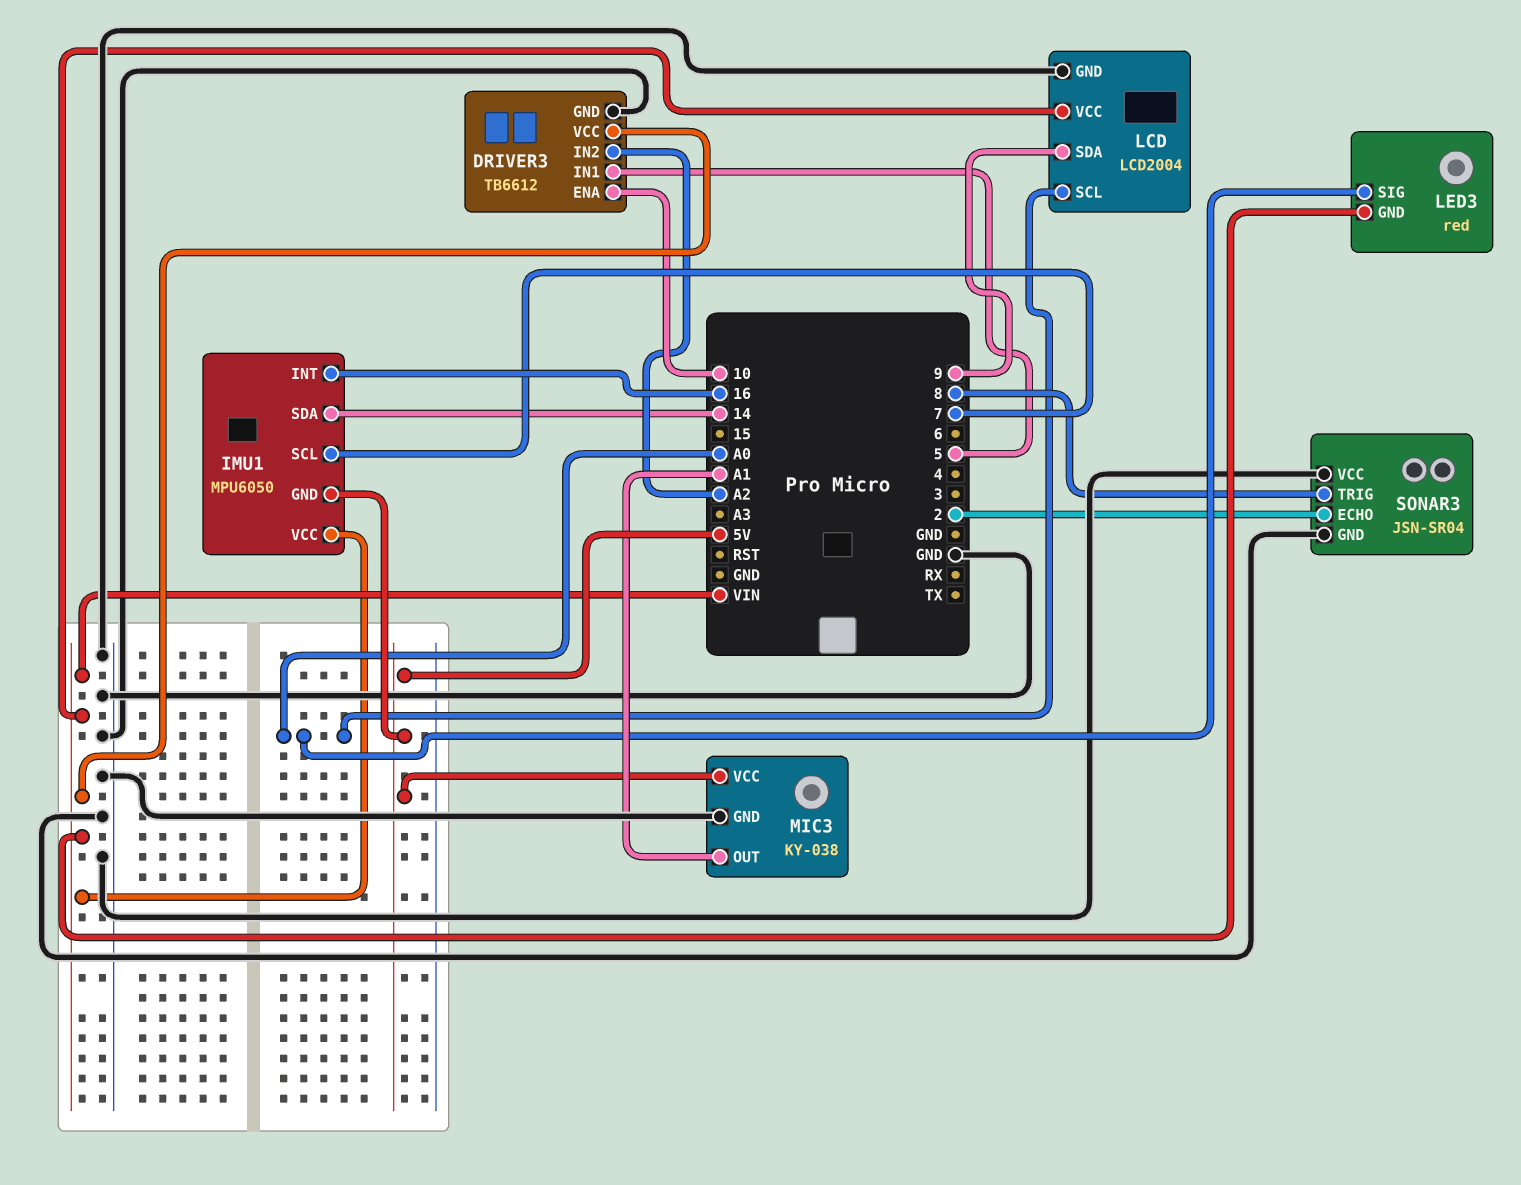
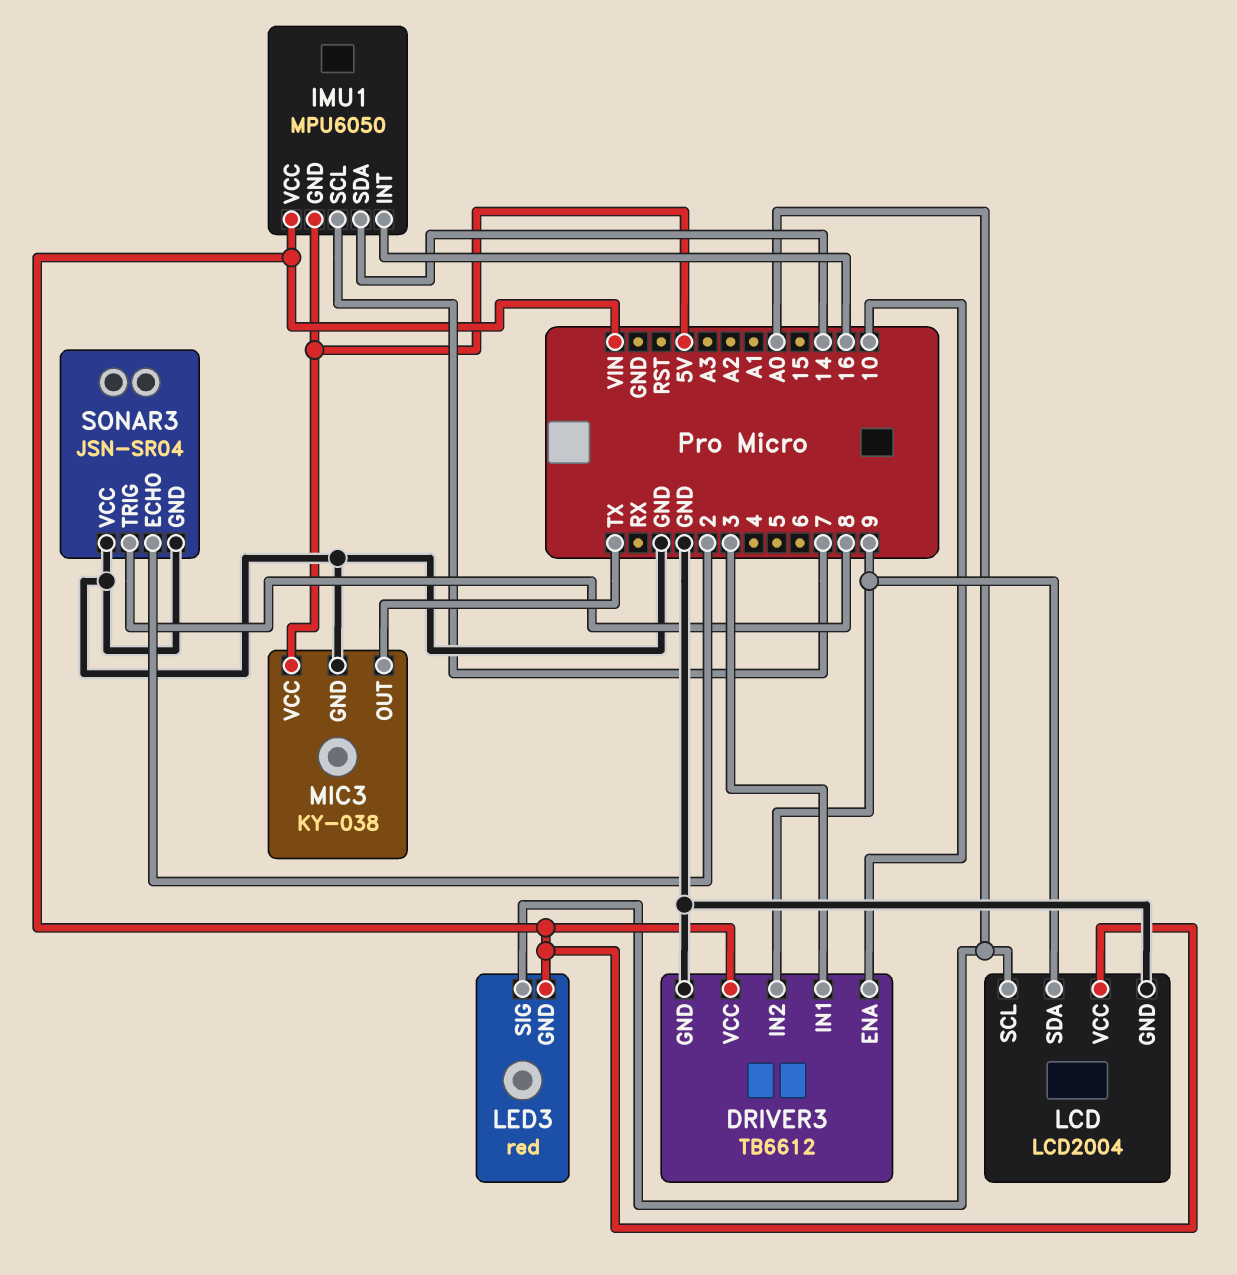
DRIVER3 pin IN1: 5 -> 3
DRIVER3 pin IN2: A2 -> 9
MIC3 pin OUT: A1 -> TX

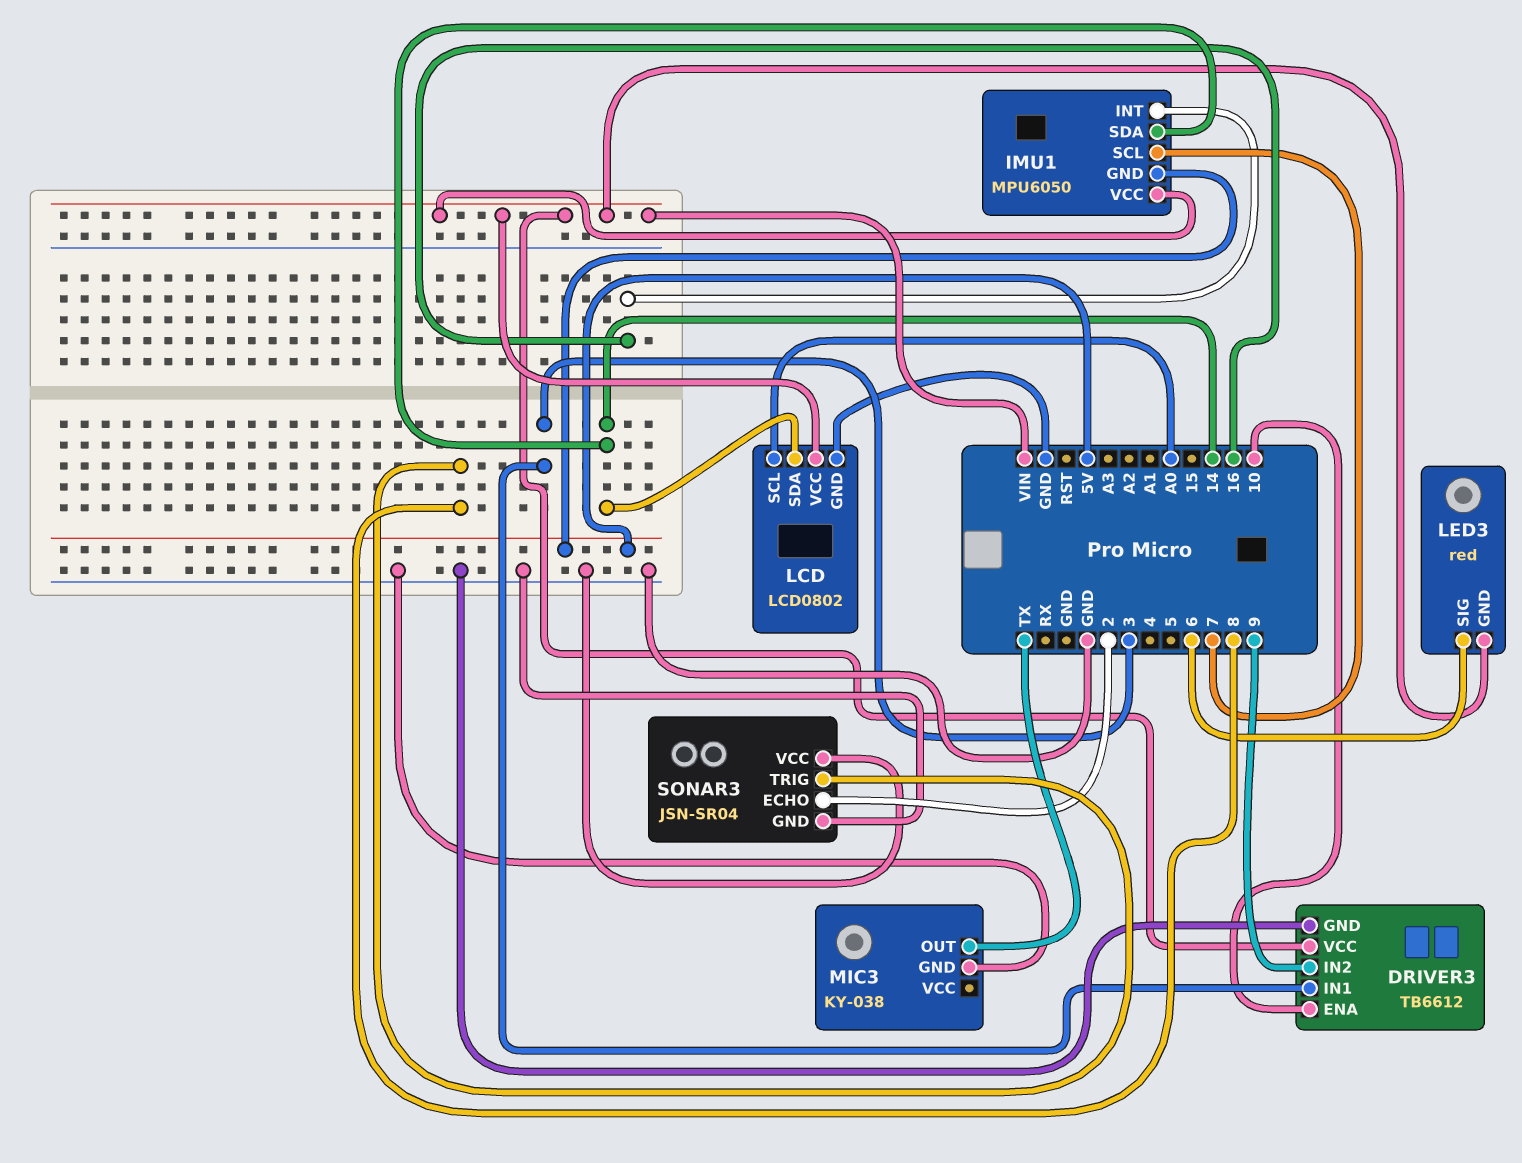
LCD: LCD2004 -> LCD0802
LCD pin SDA: 9 -> 14
LED3 pin SIG: A0 -> 6
MIC3 pin VCC: 5V -> none

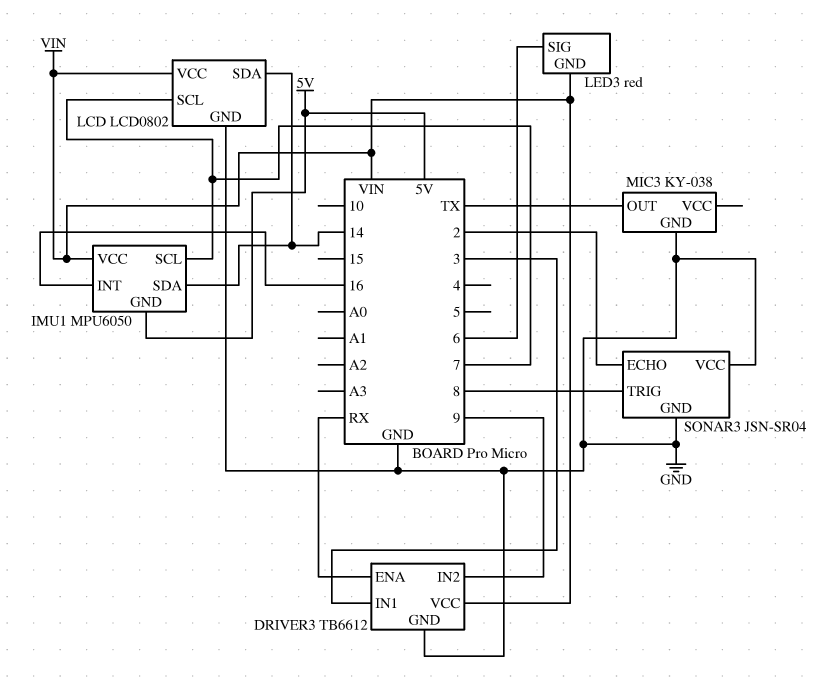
DRIVER3 pin ENA: 10 -> RX
LCD pin SCL: A0 -> 7

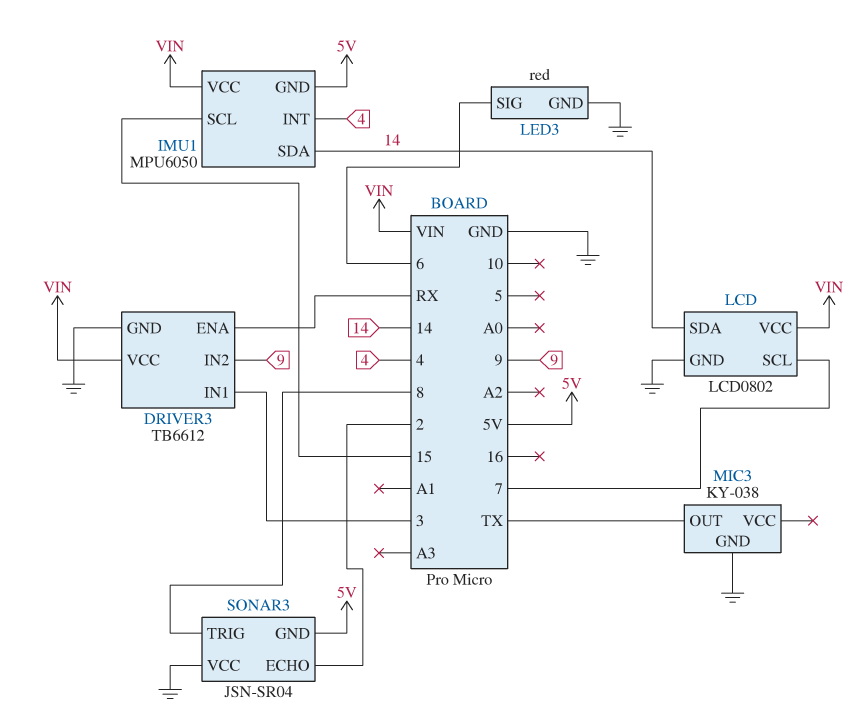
IMU1 pin INT: 16 -> 4
IMU1 pin SCL: 7 -> 15
LED3 pin GND: VIN -> GND
SONAR3 pin GND: GND -> 5V

